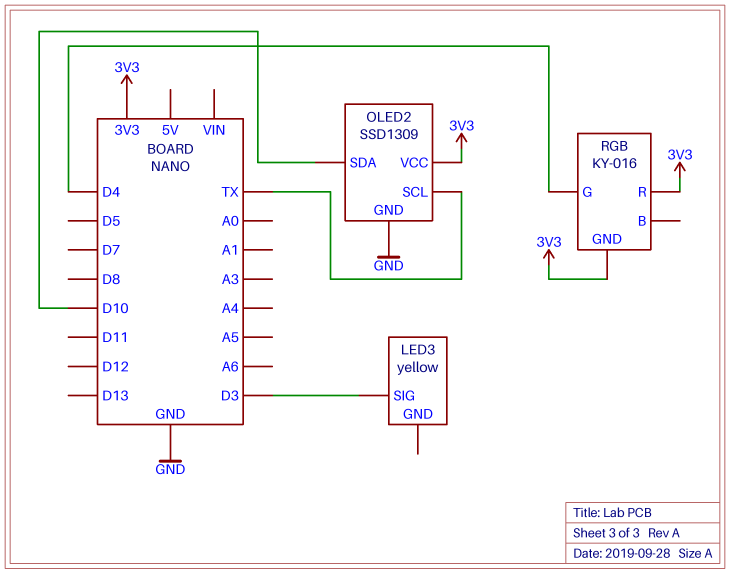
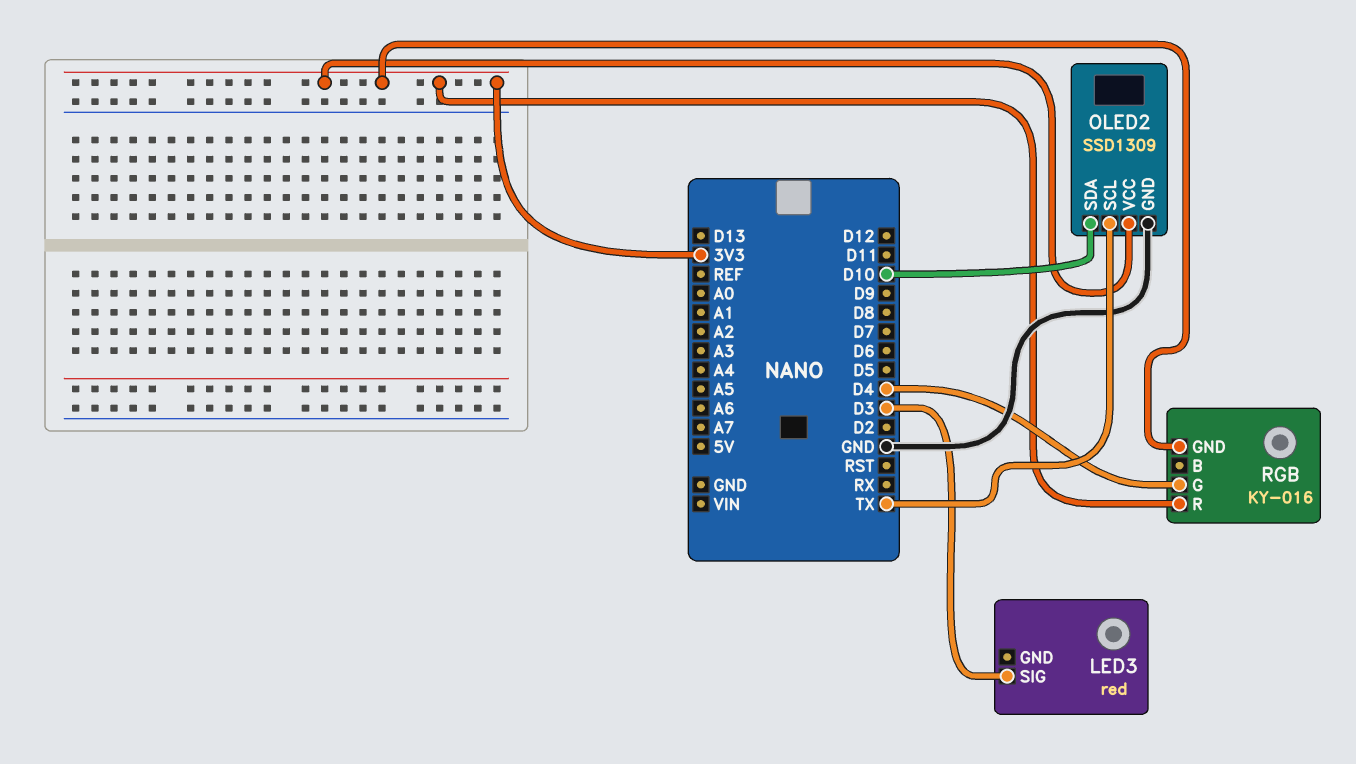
LED3: yellow -> red

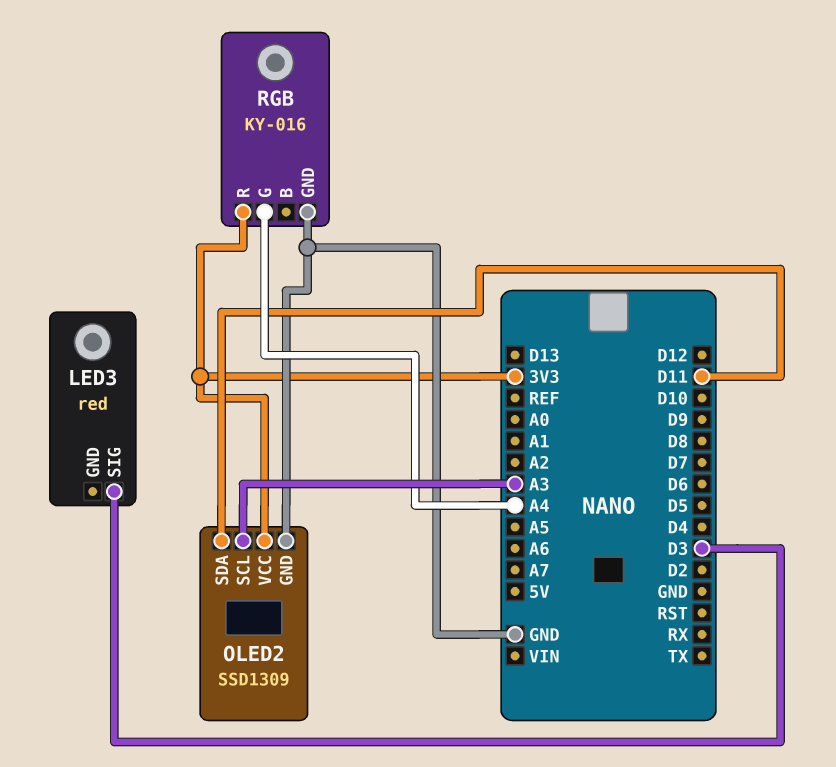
OLED2 pin SCL: TX -> A3
OLED2 pin SDA: D10 -> D11
RGB pin G: D4 -> A4
RGB pin GND: 3V3 -> GND

